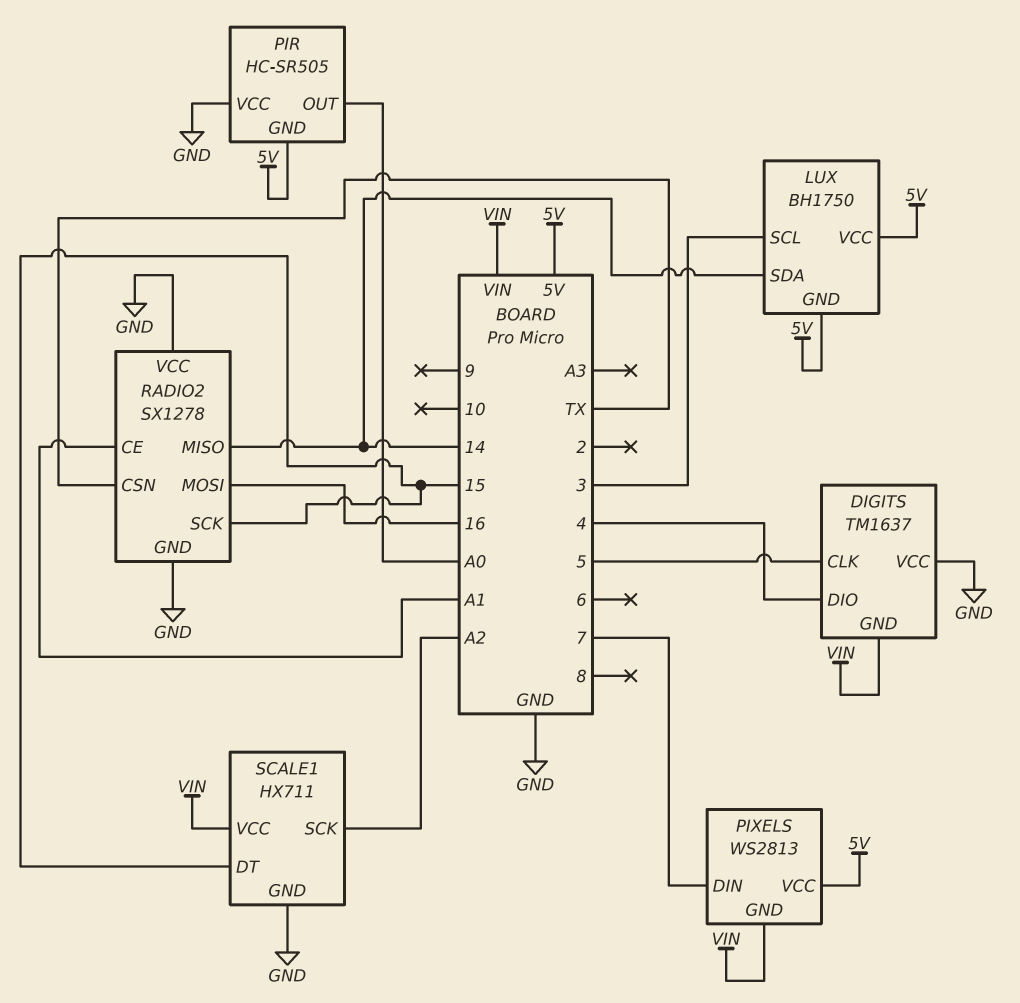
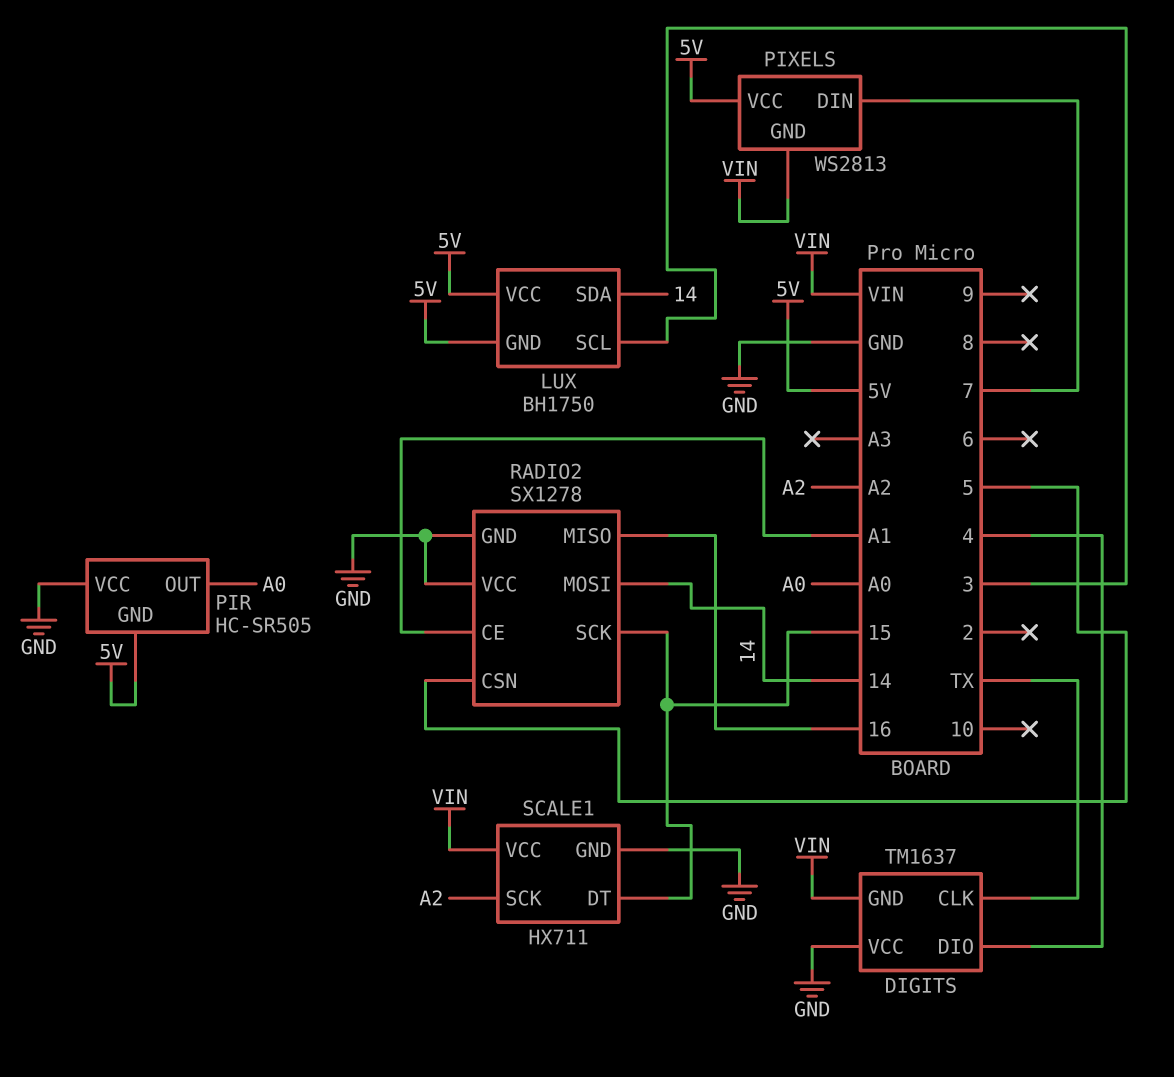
DIGITS pin CLK: 5 -> TX
RADIO2 pin CSN: TX -> 5
RADIO2 pin MISO: 14 -> 16
RADIO2 pin MOSI: 16 -> 14

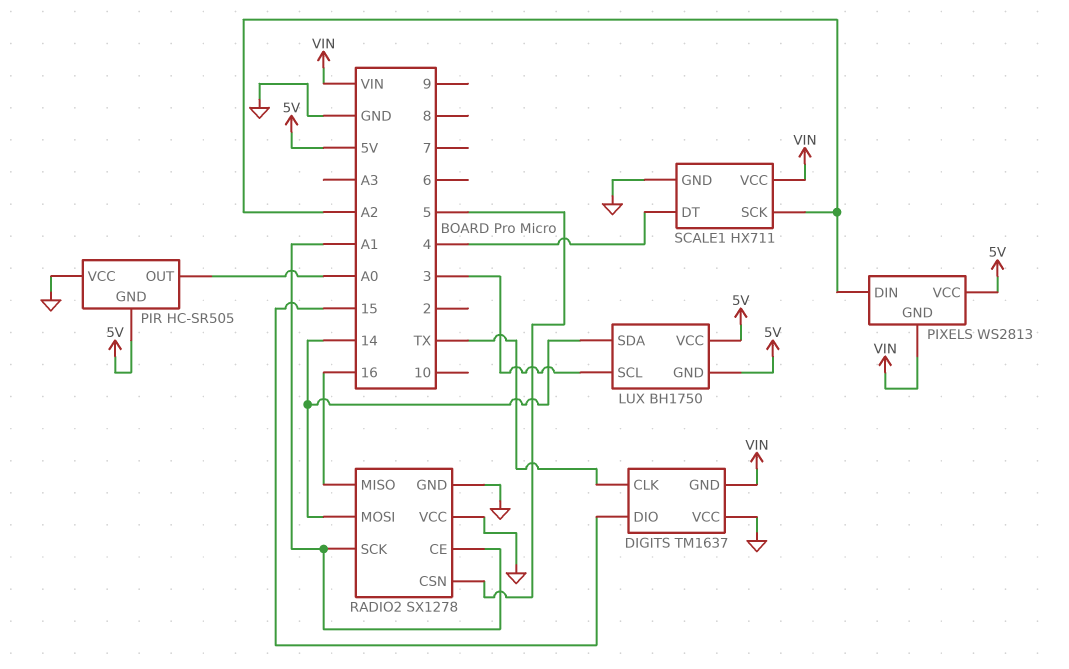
DIGITS pin DIO: 4 -> 15
PIXELS pin DIN: 7 -> A2
RADIO2 pin SCK: 15 -> A1
SCALE1 pin DT: 15 -> 4

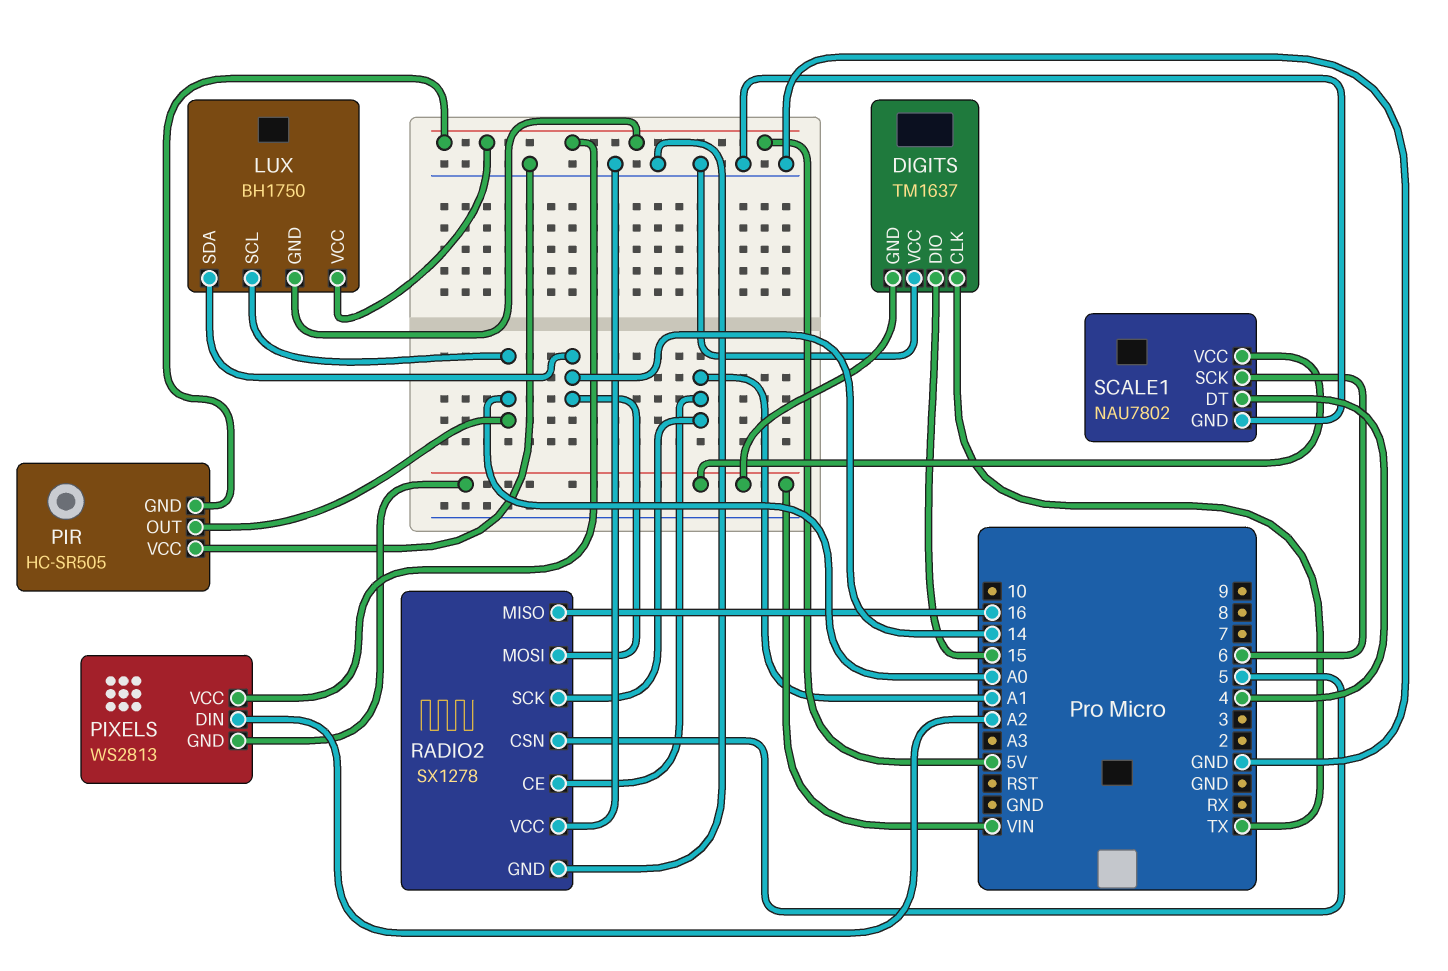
LUX pin SCL: 3 -> A0
SCALE1: HX711 -> NAU7802
SCALE1 pin SCK: A2 -> 6

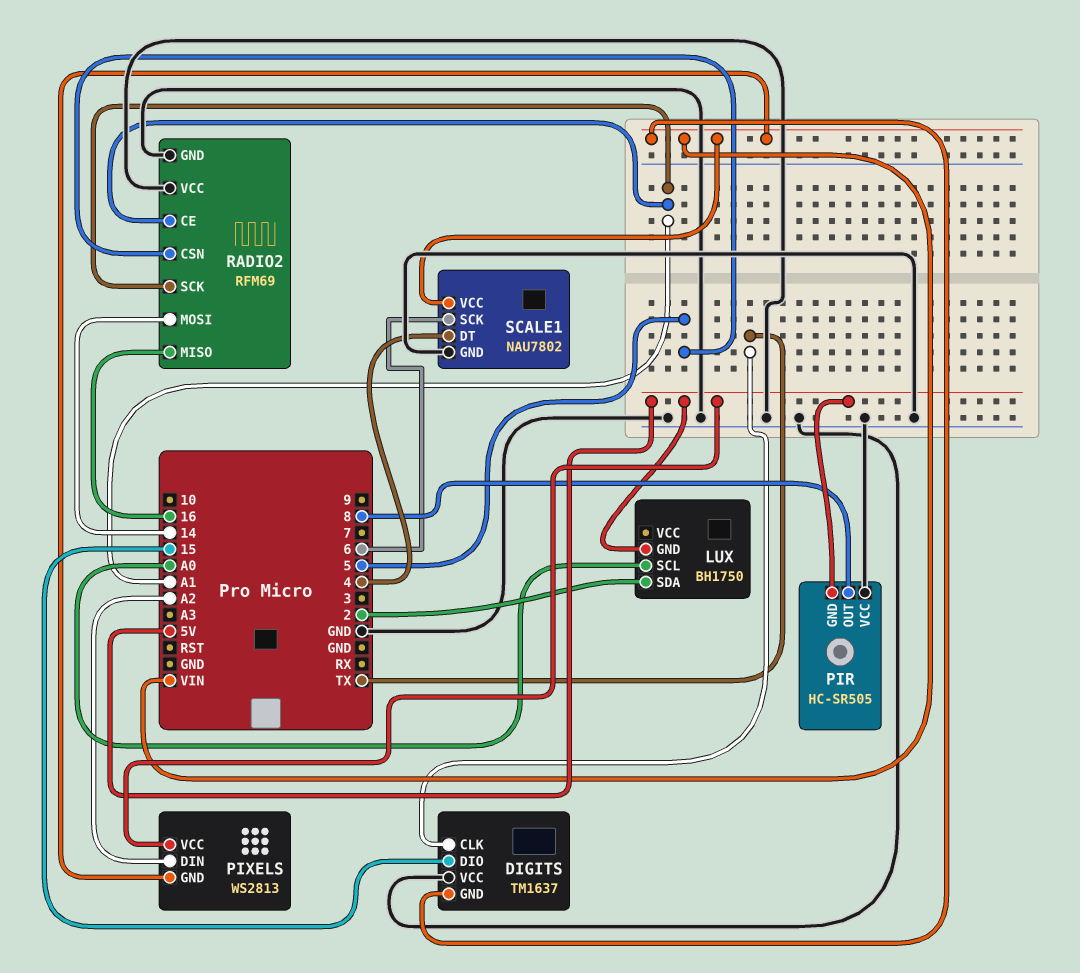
LUX pin SDA: 14 -> 2
LUX pin VCC: 5V -> none
PIR pin OUT: A0 -> 8
RADIO2: SX1278 -> RFM69

